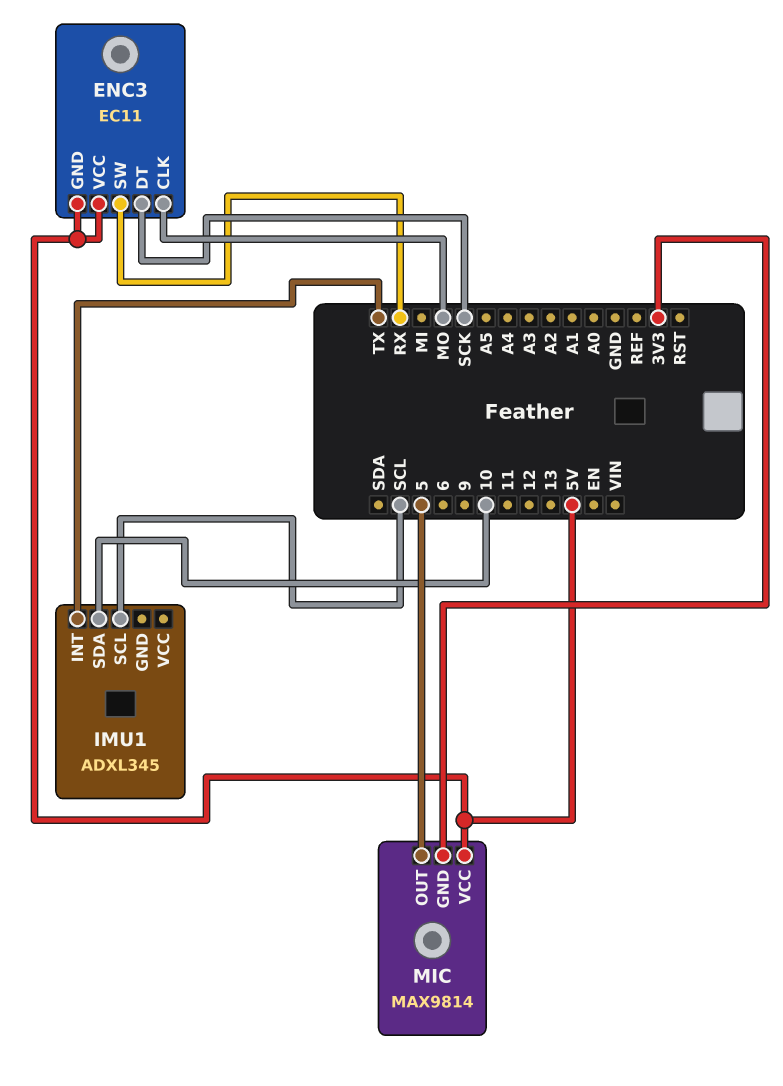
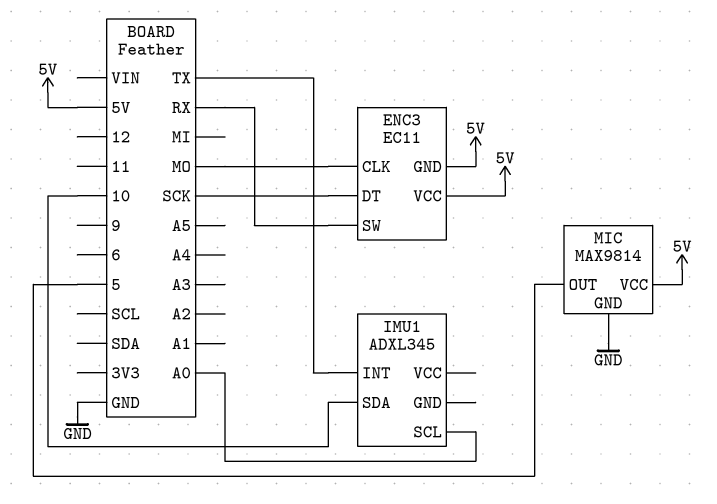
IMU1 pin SCL: SCL -> A0
MIC pin GND: 3V3 -> GND

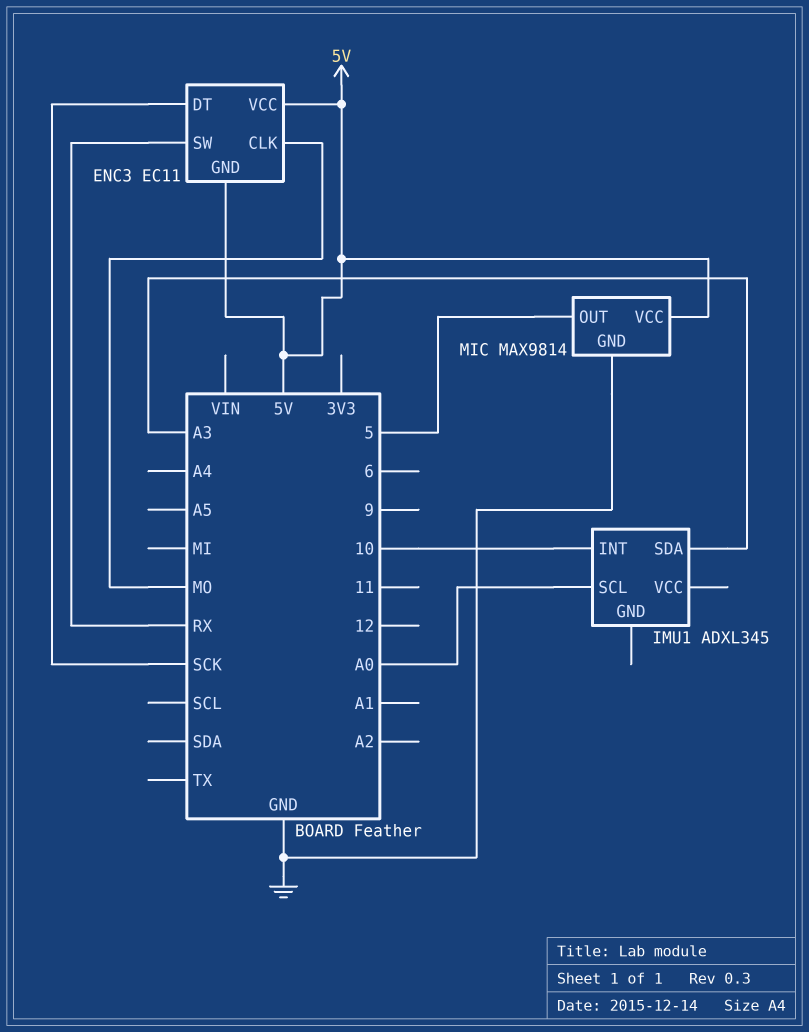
IMU1 pin INT: TX -> 10
IMU1 pin SDA: 10 -> A3

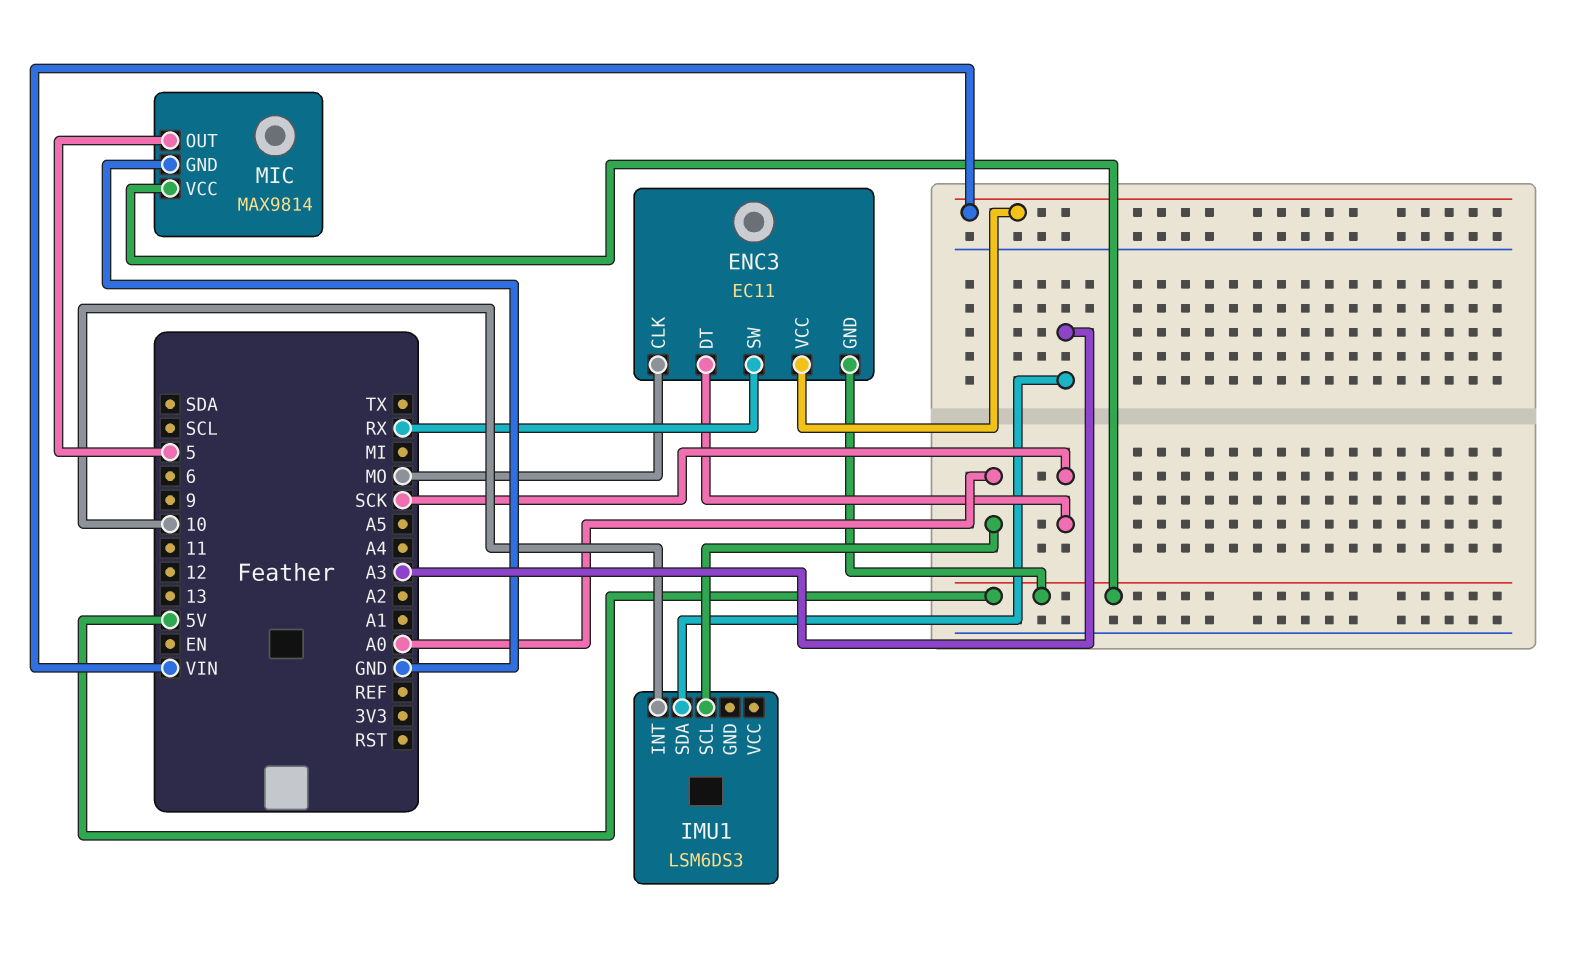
ENC3 pin VCC: 5V -> VIN
IMU1: ADXL345 -> LSM6DS3

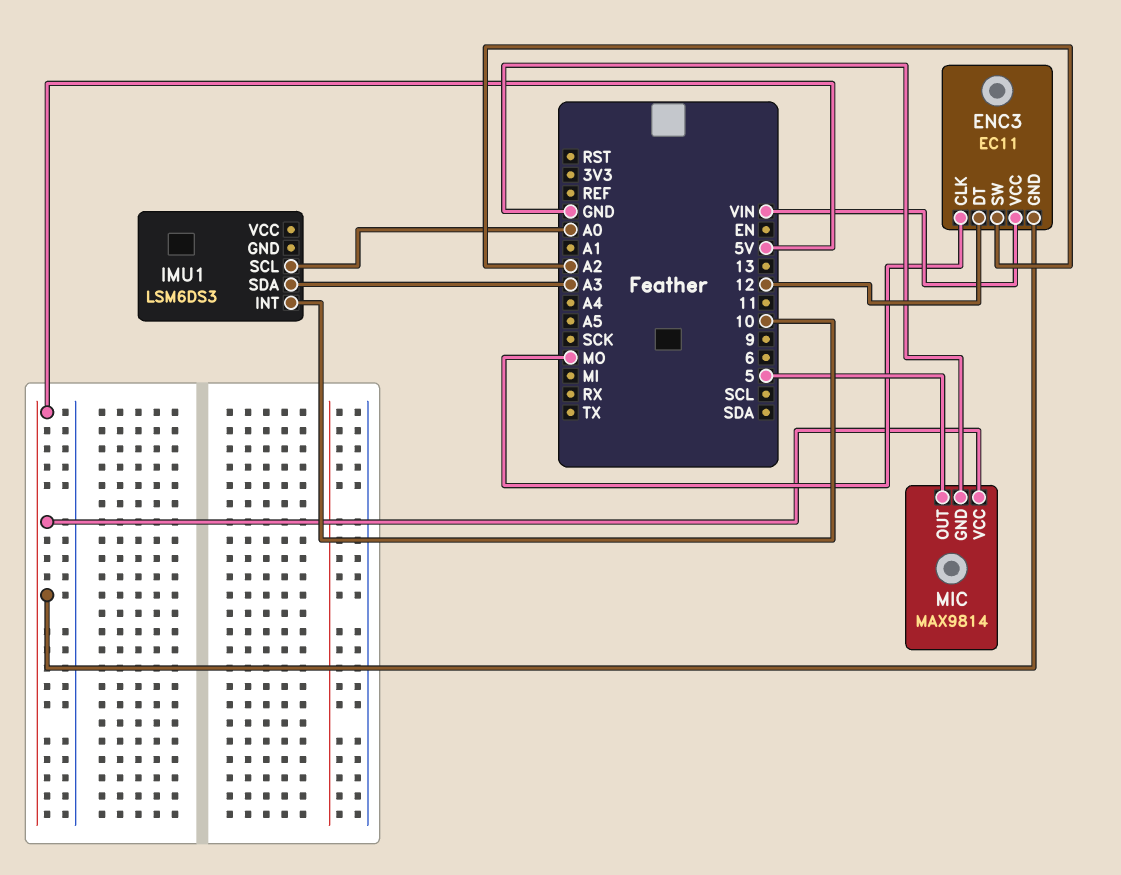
ENC3 pin DT: SCK -> 12
ENC3 pin SW: RX -> A2

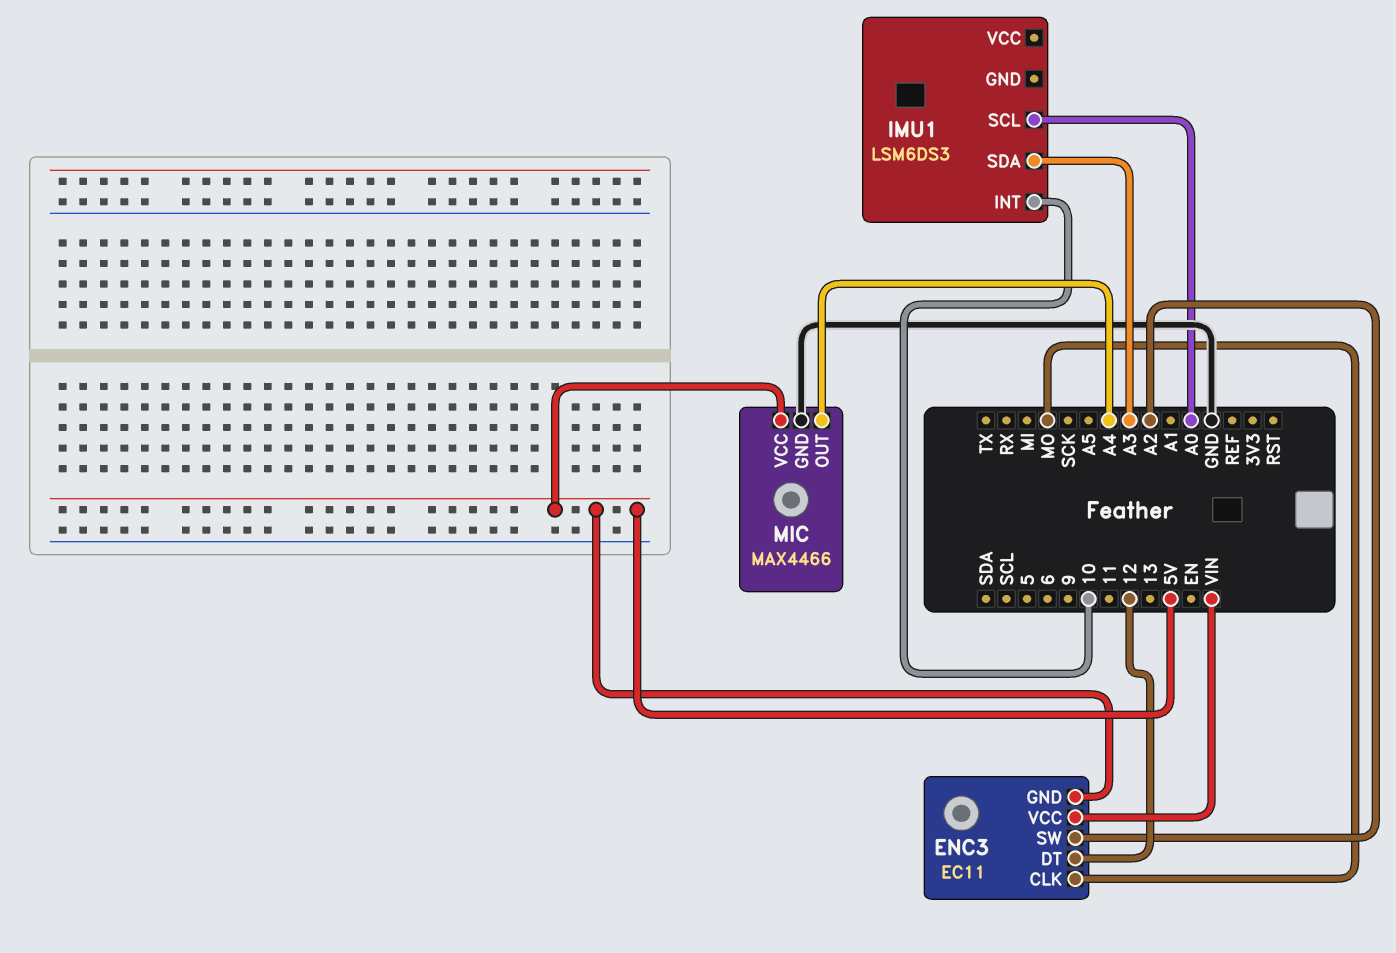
MIC: MAX9814 -> MAX4466
MIC pin OUT: 5 -> A4

